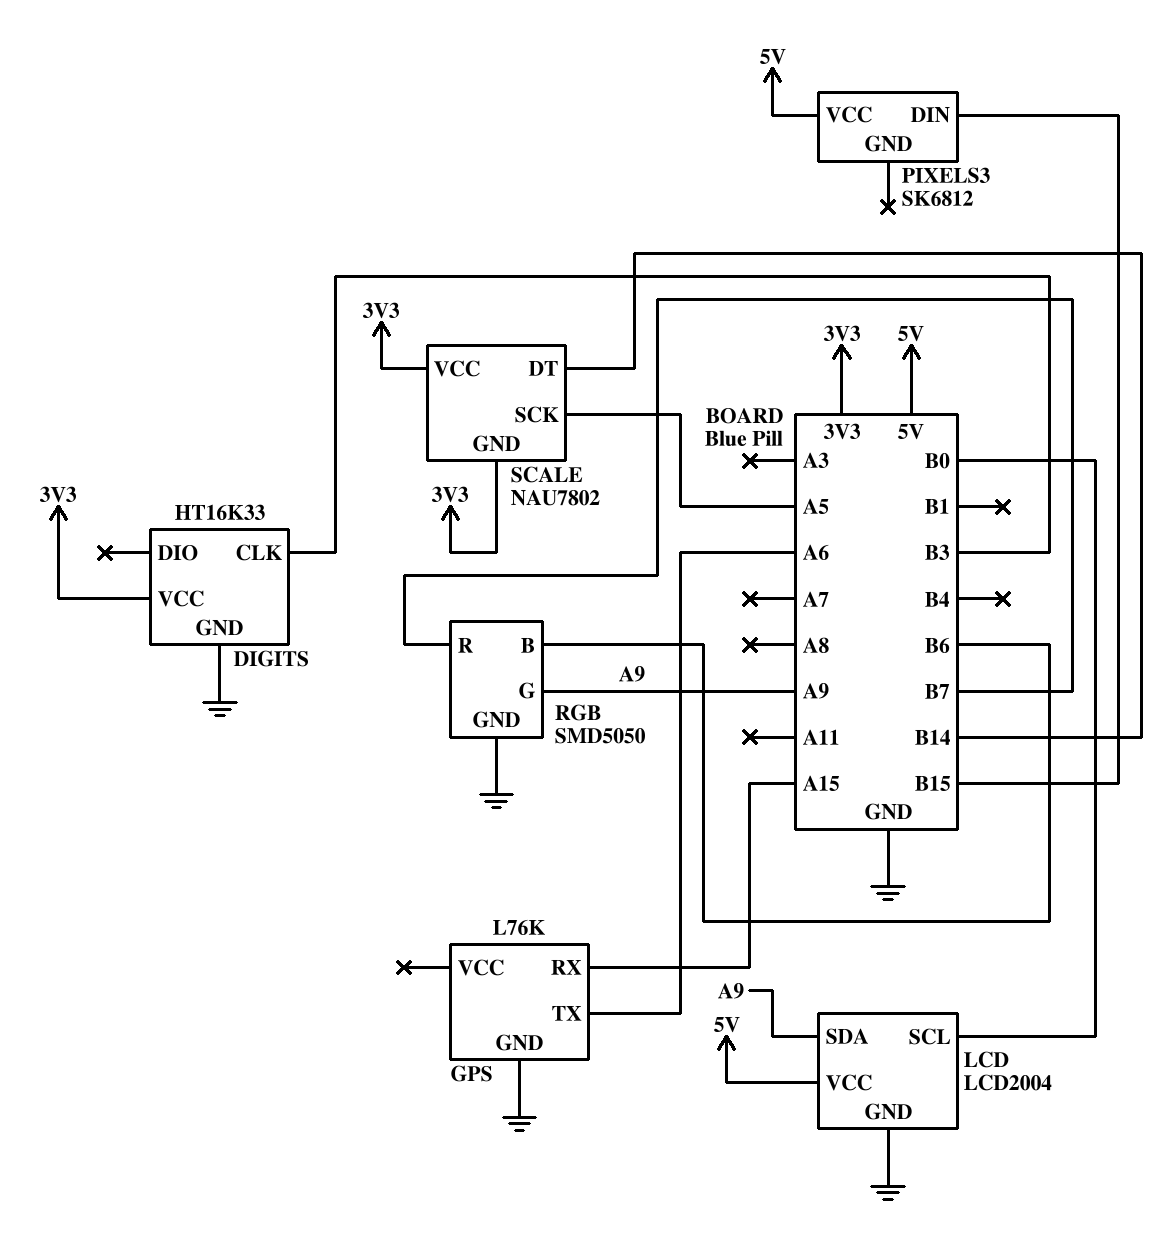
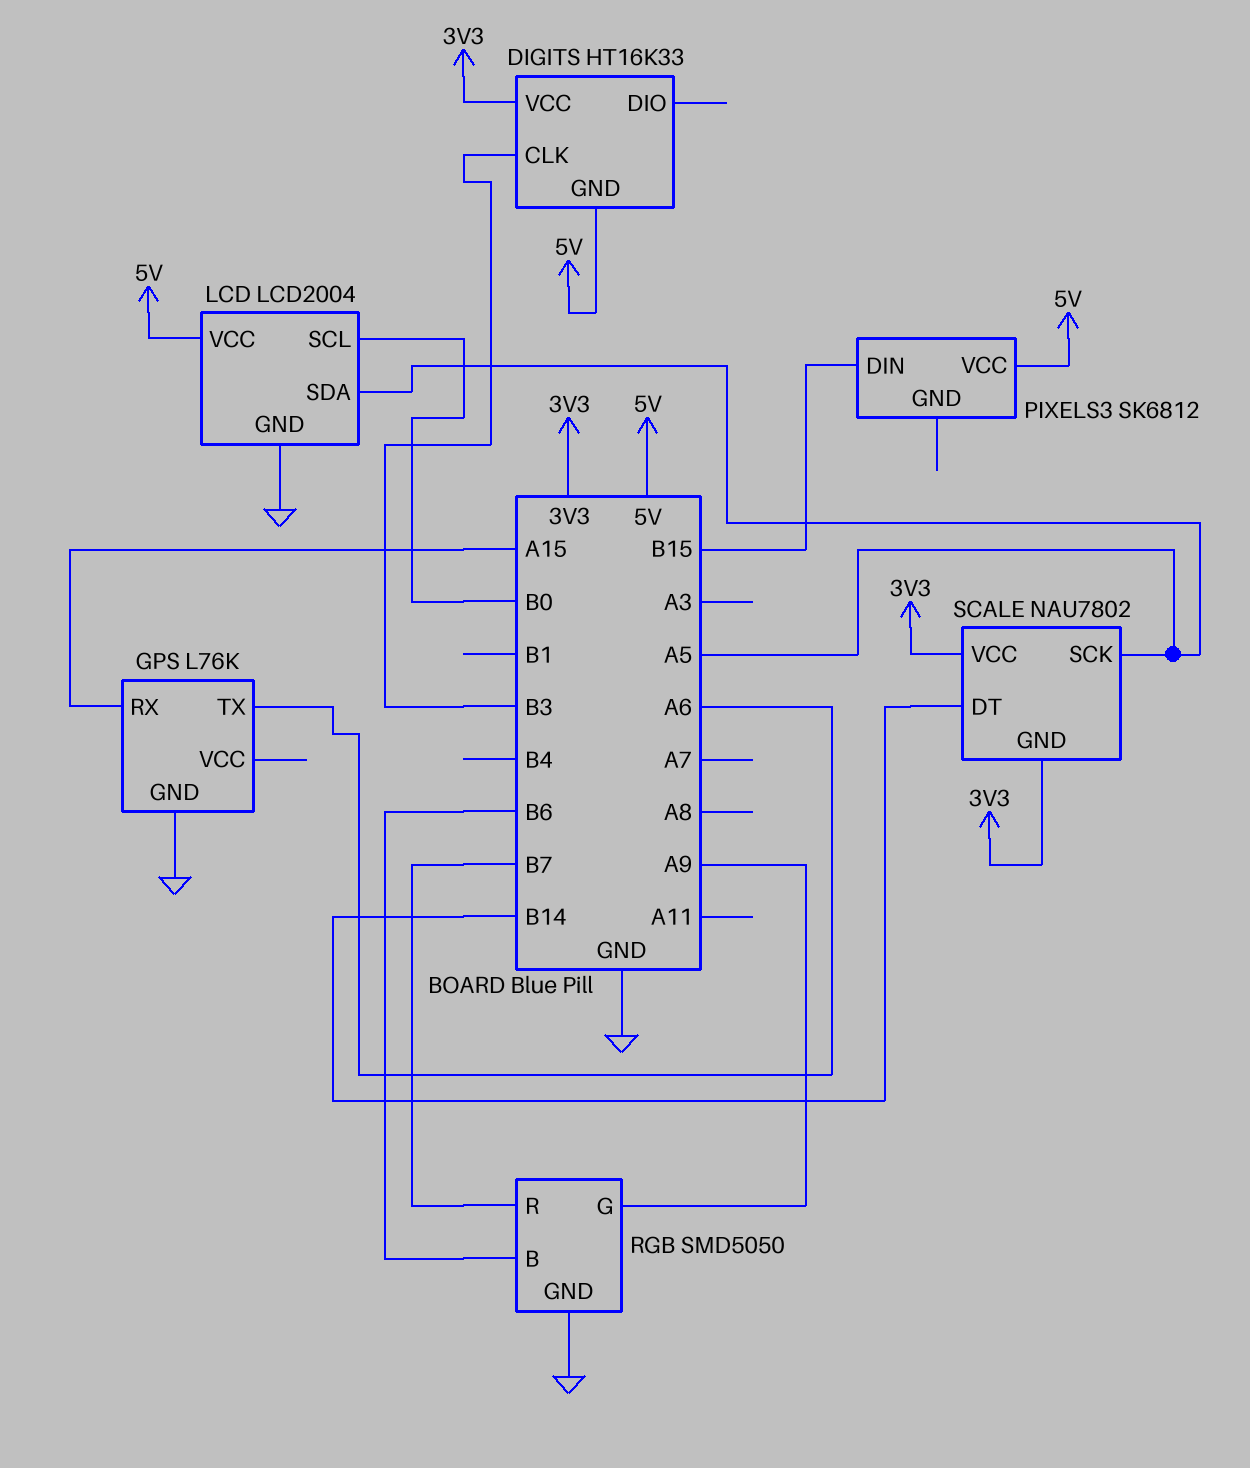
DIGITS pin GND: GND -> 5V
LCD pin SDA: A9 -> A5

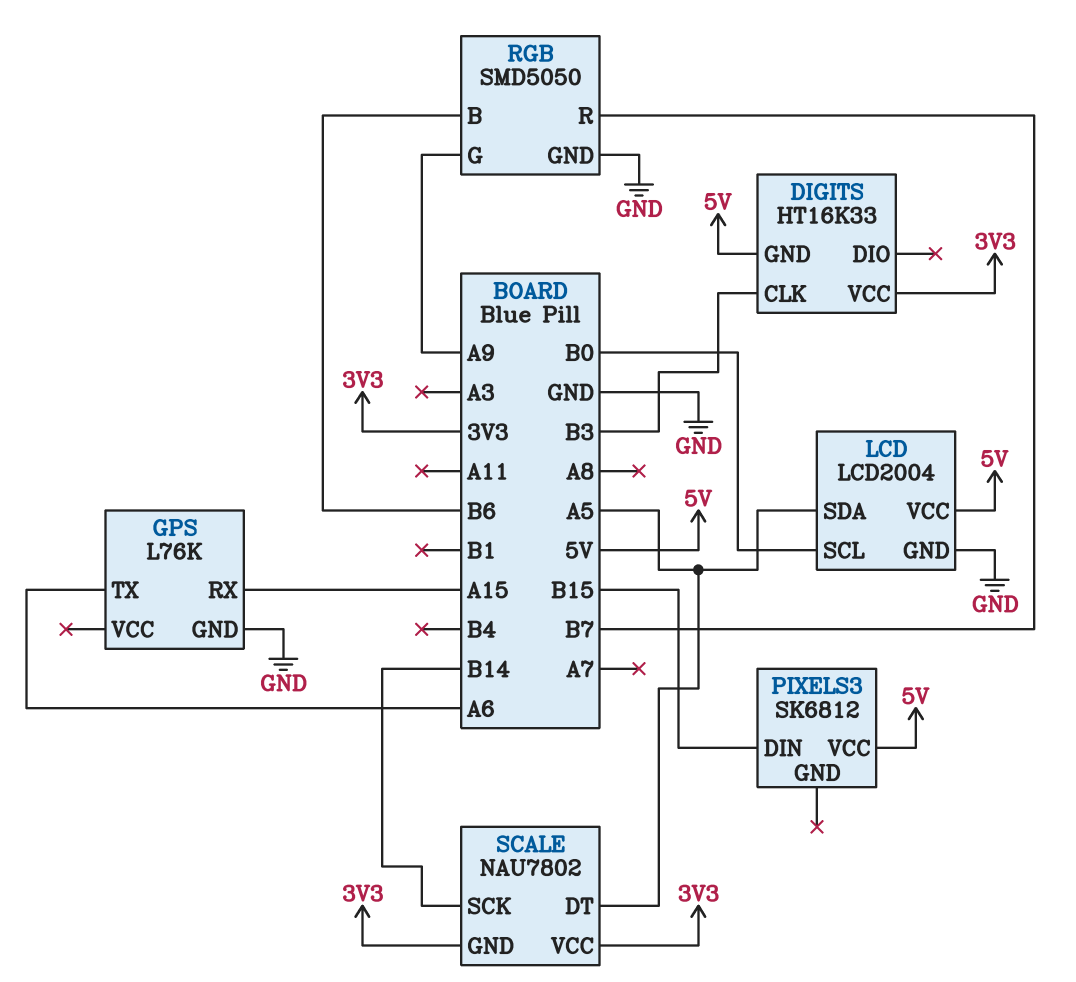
SCALE pin DT: B14 -> A5
SCALE pin SCK: A5 -> B14

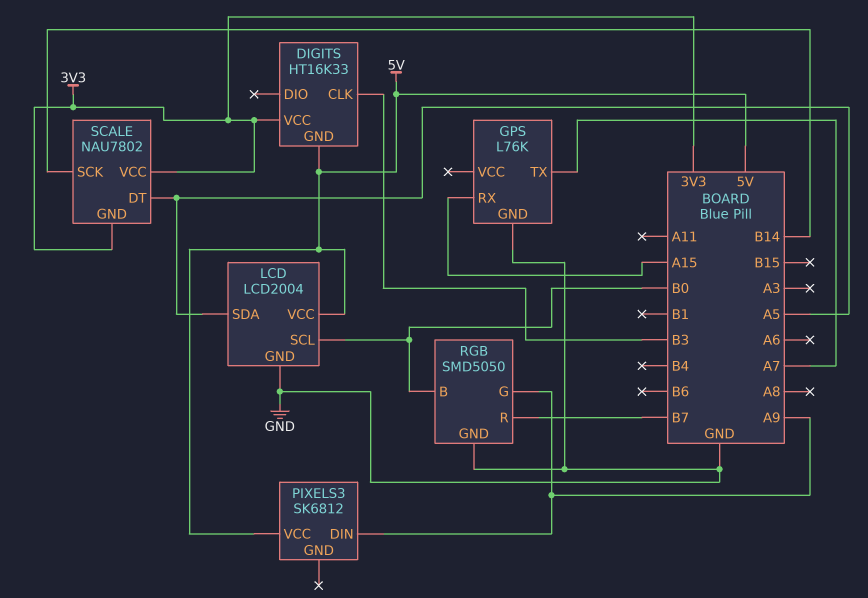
GPS pin TX: A6 -> A7
PIXELS3 pin DIN: B15 -> A9
RGB pin B: B6 -> B0

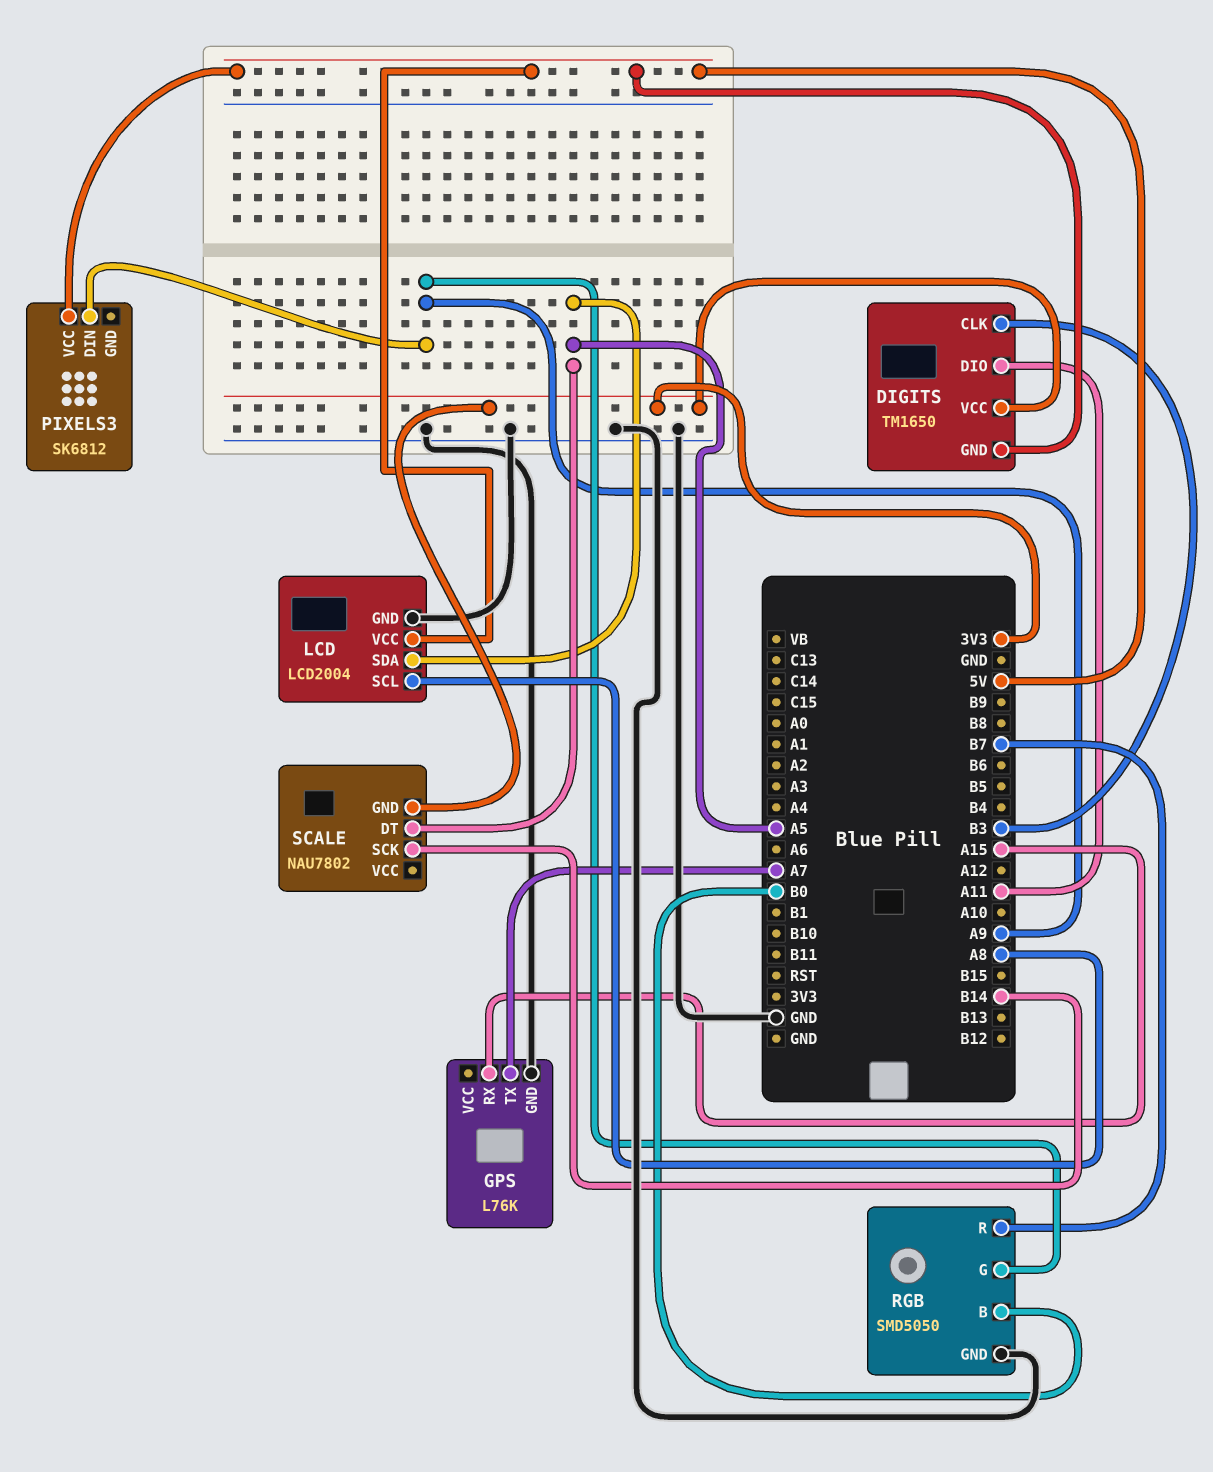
DIGITS: HT16K33 -> TM1650
DIGITS pin DIO: none -> A11
LCD pin SCL: B0 -> A8
SCALE pin VCC: 3V3 -> none

